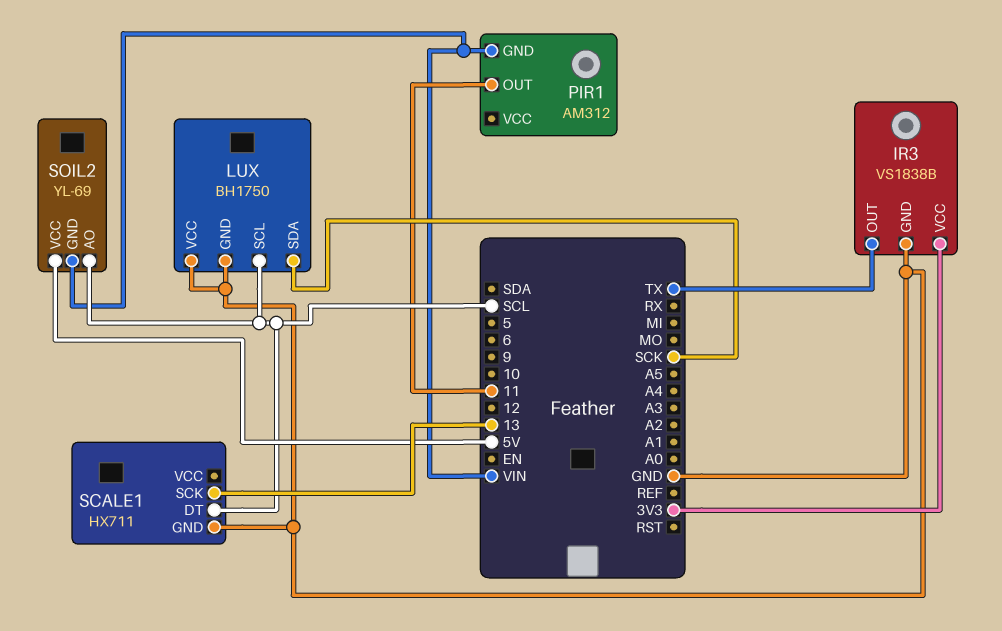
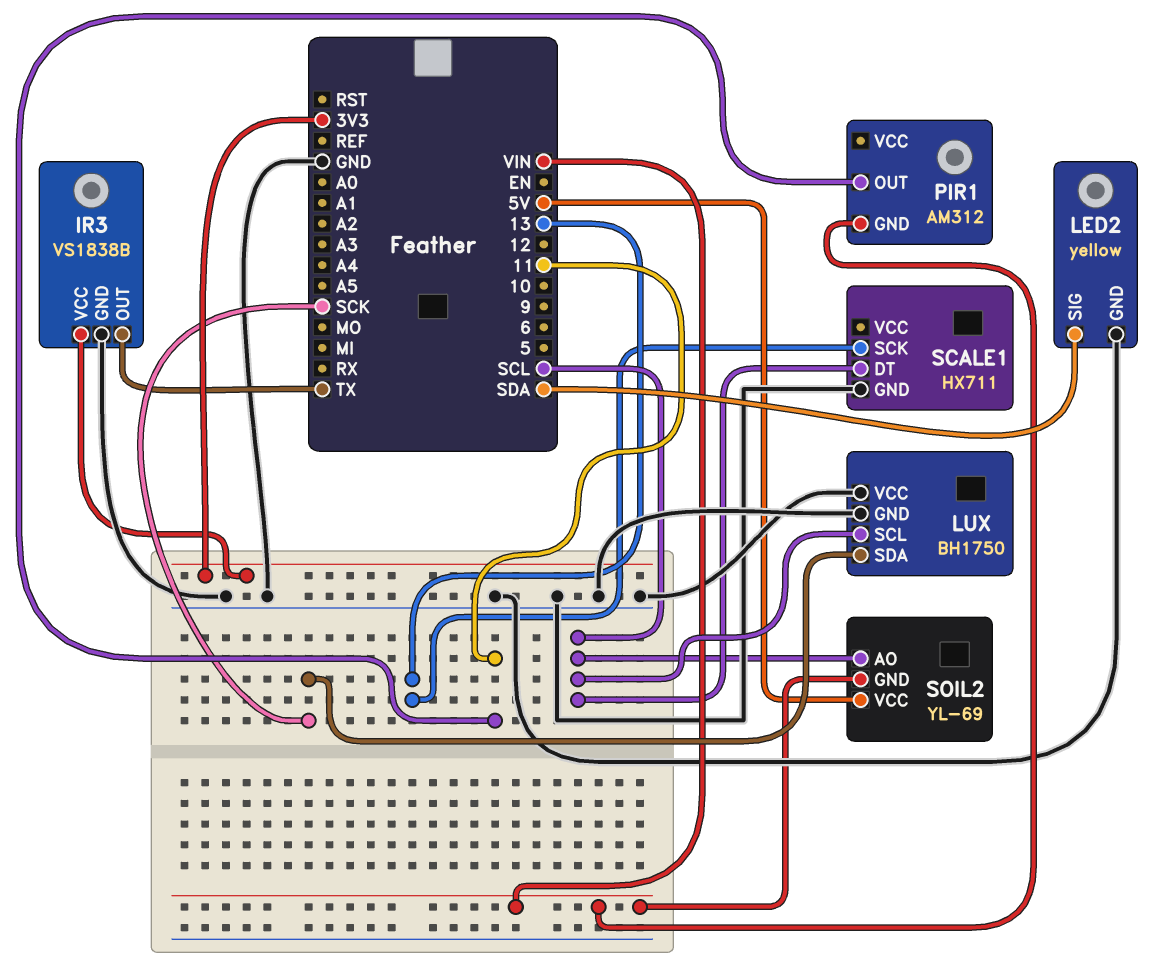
LED2: none -> yellow
LED2 pin GND: none -> GND
LED2 pin SIG: none -> SDA

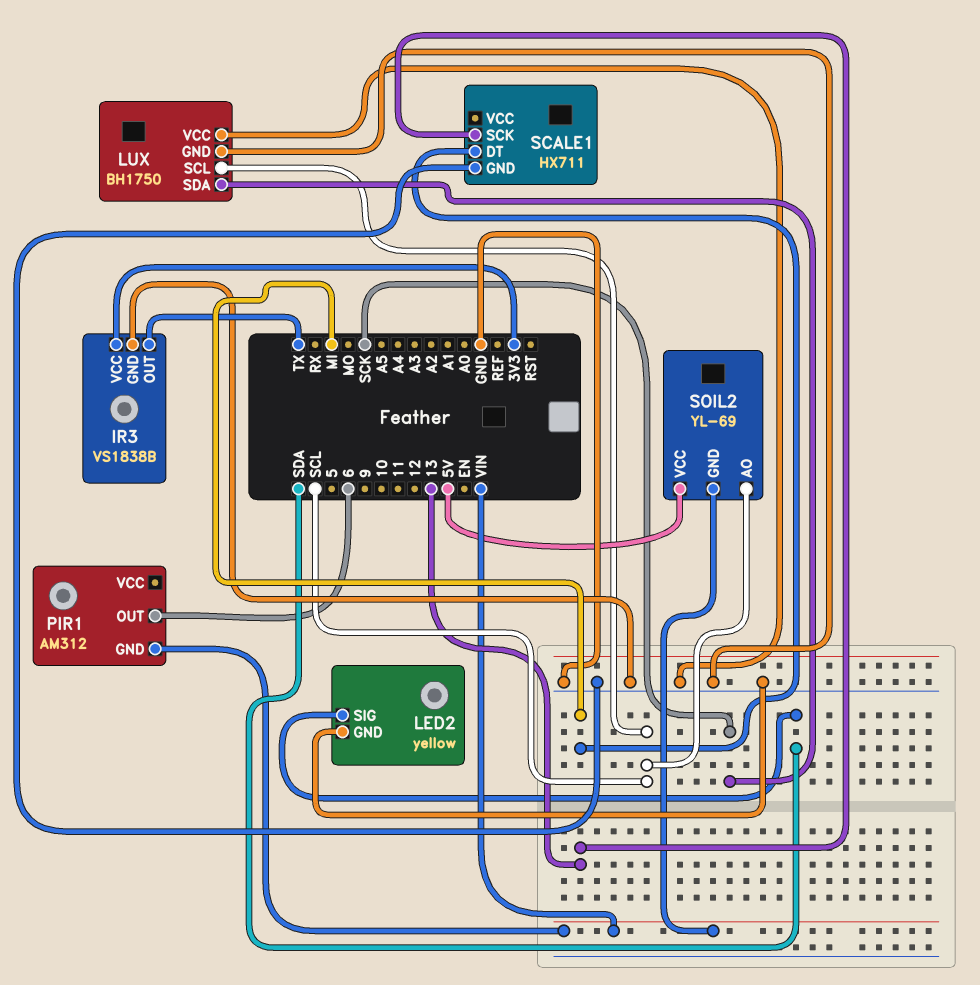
PIR1 pin OUT: 11 -> 6
SCALE1 pin DT: SCL -> MI

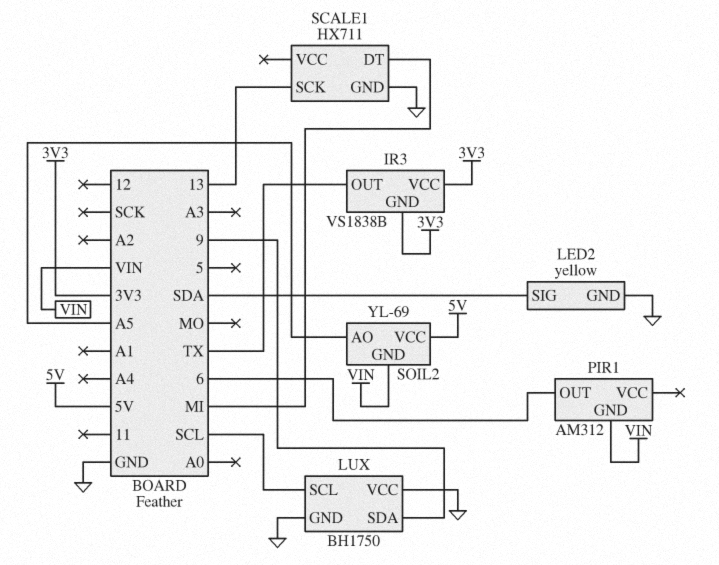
IR3 pin GND: GND -> 3V3
LUX pin SDA: SCK -> 9
SOIL2 pin AO: SCL -> A5

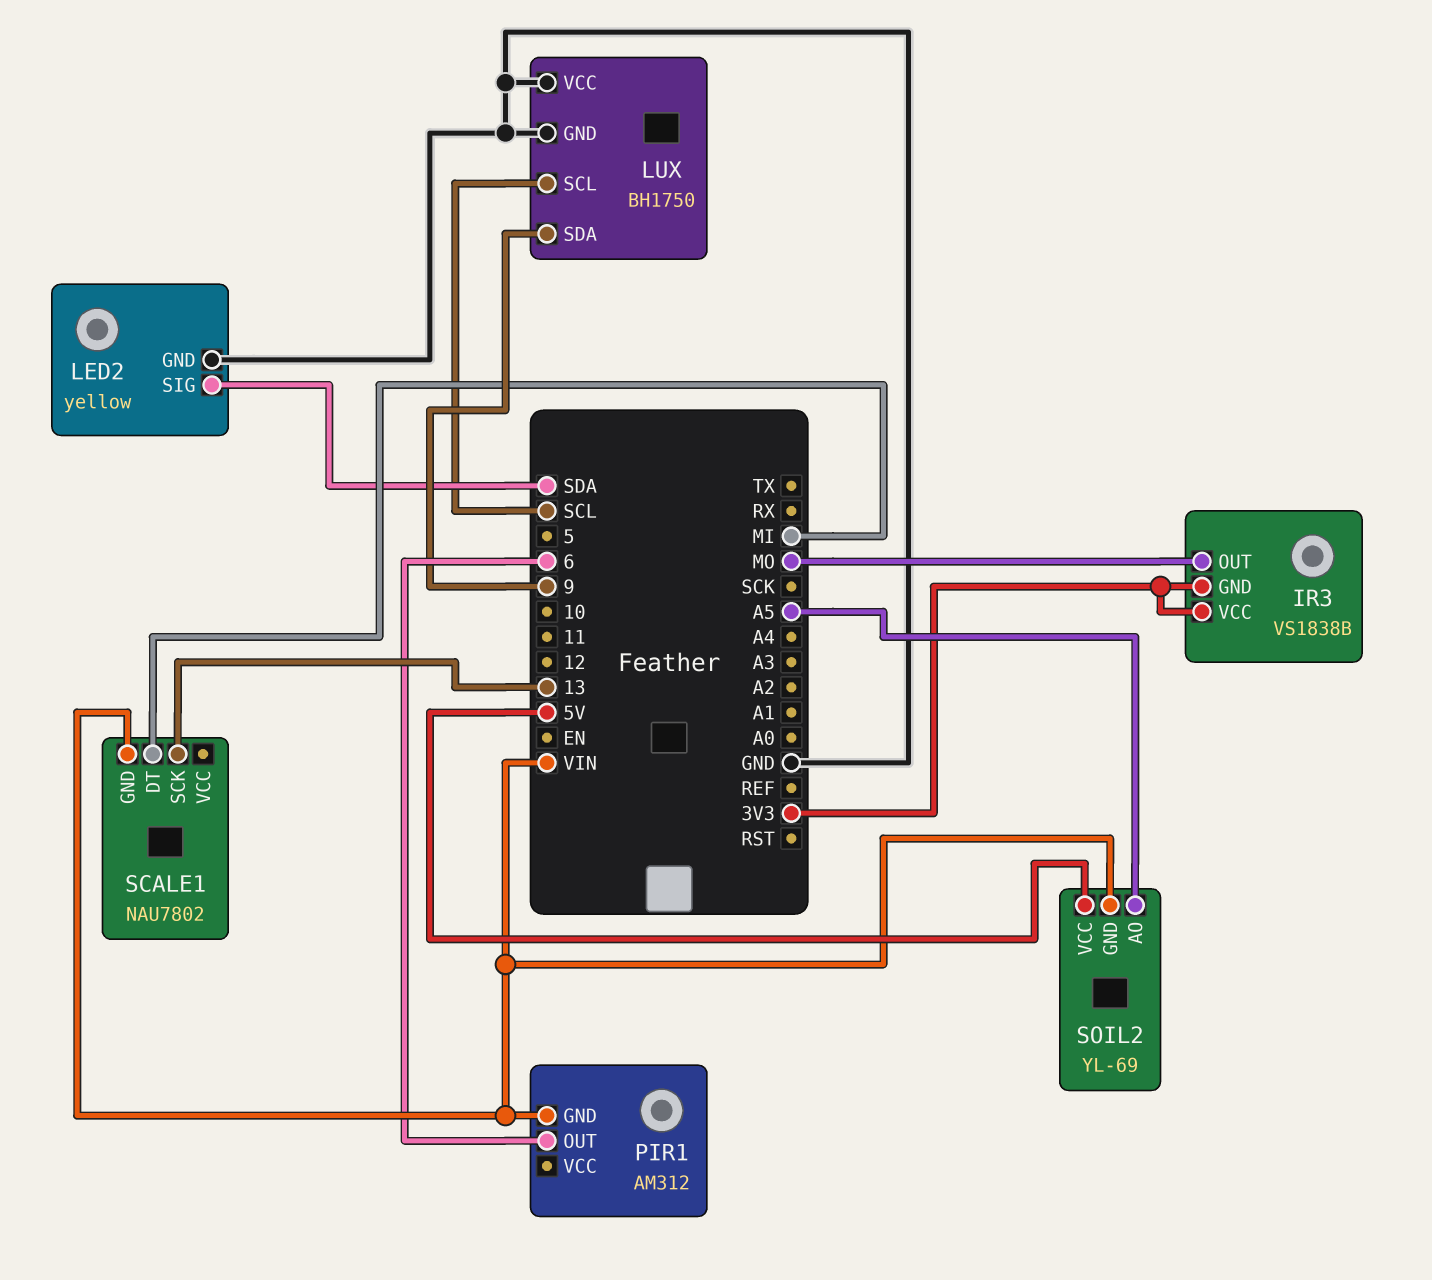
IR3 pin OUT: TX -> MO
SCALE1: HX711 -> NAU7802
SCALE1 pin GND: GND -> VIN

